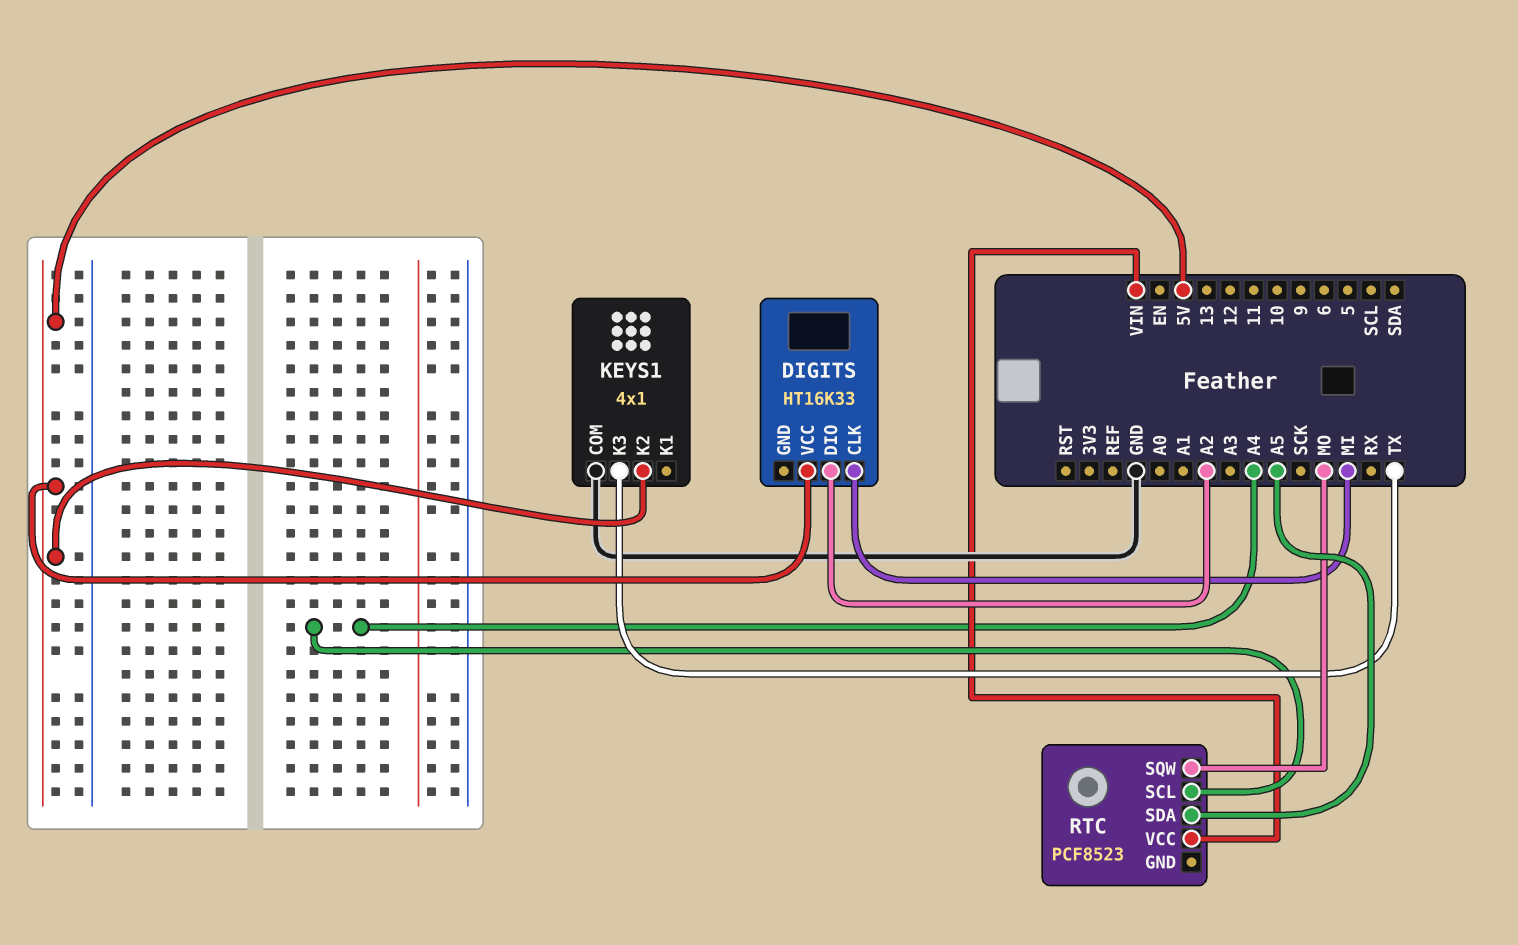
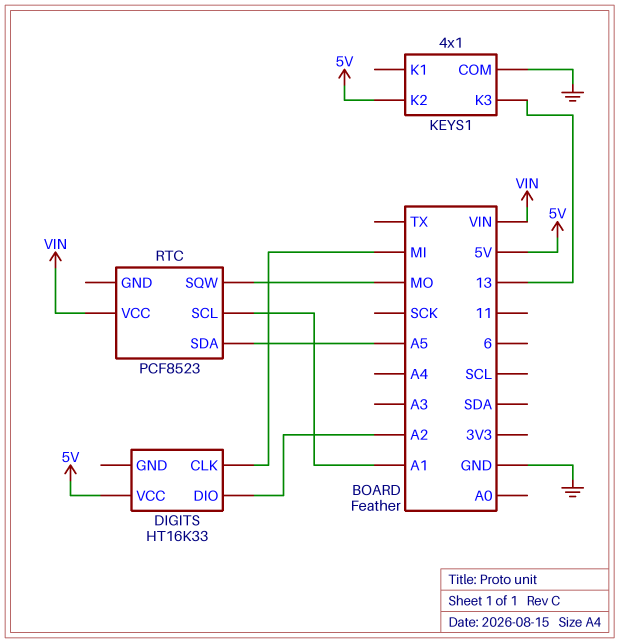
KEYS1 pin K3: TX -> 13
RTC pin SCL: A4 -> A1

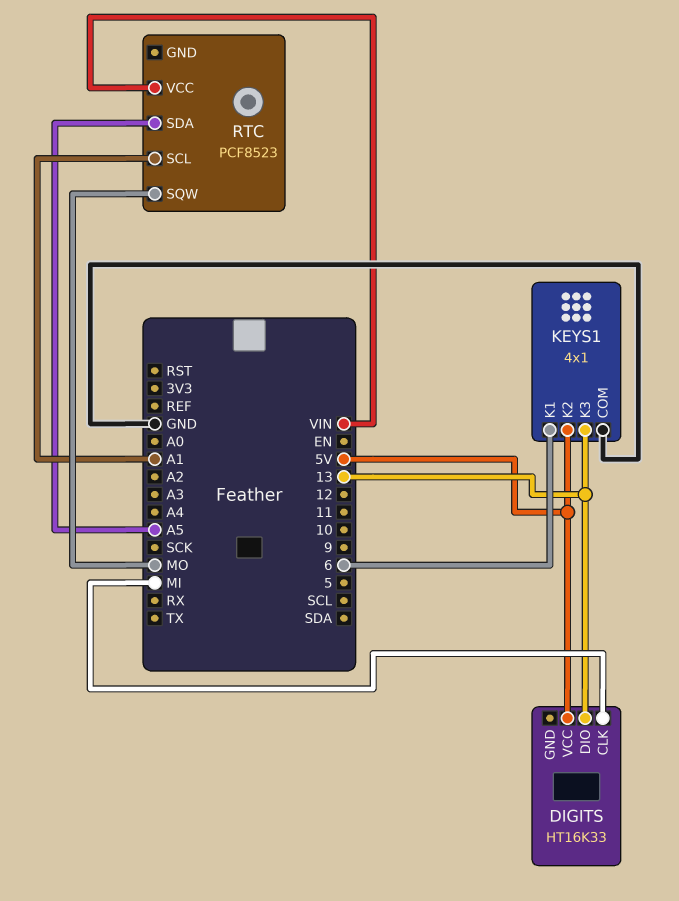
DIGITS pin DIO: A2 -> 13
KEYS1 pin K1: none -> 6

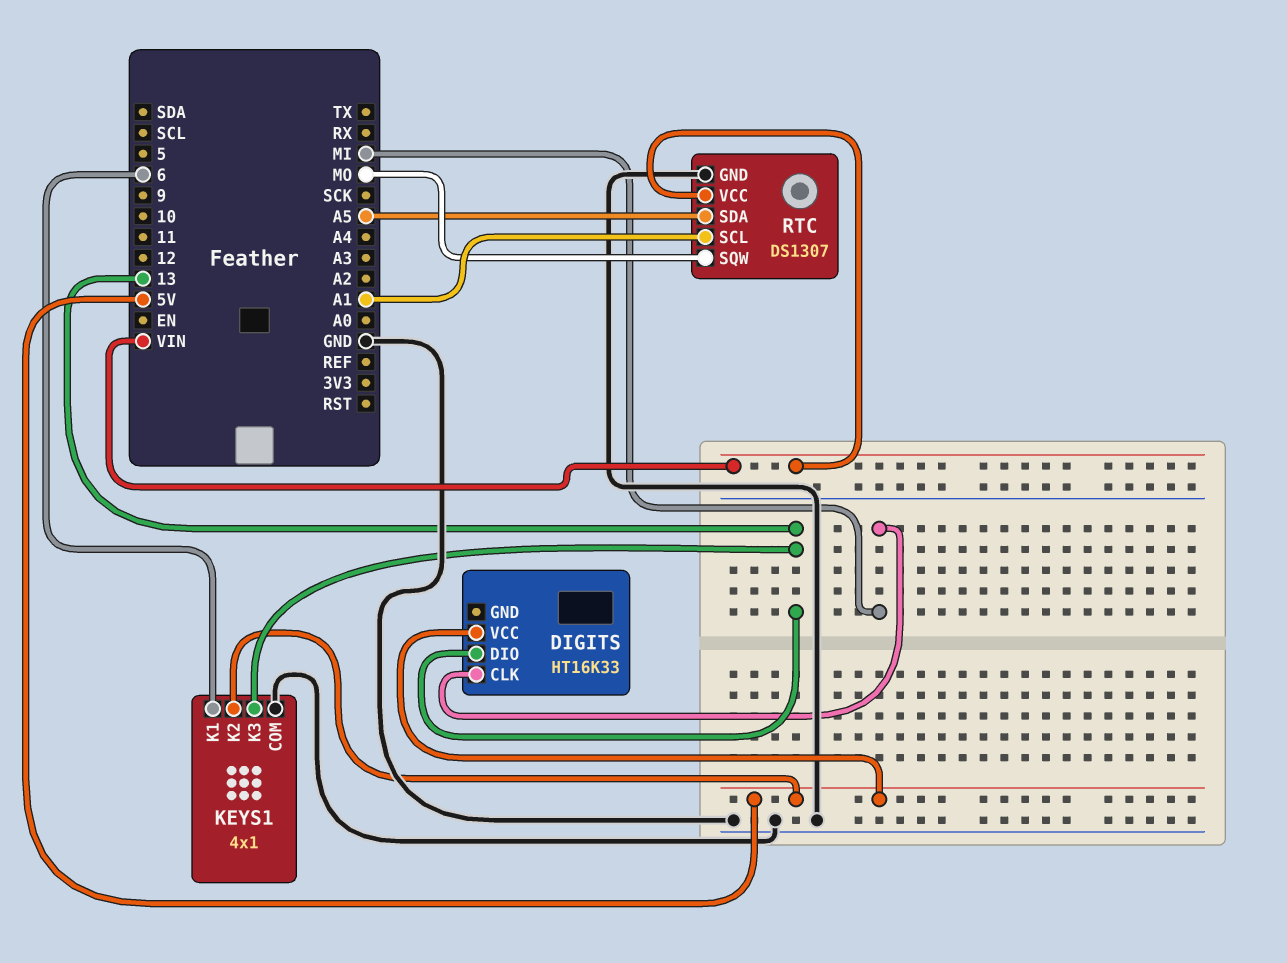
RTC: PCF8523 -> DS1307
RTC pin GND: none -> GND

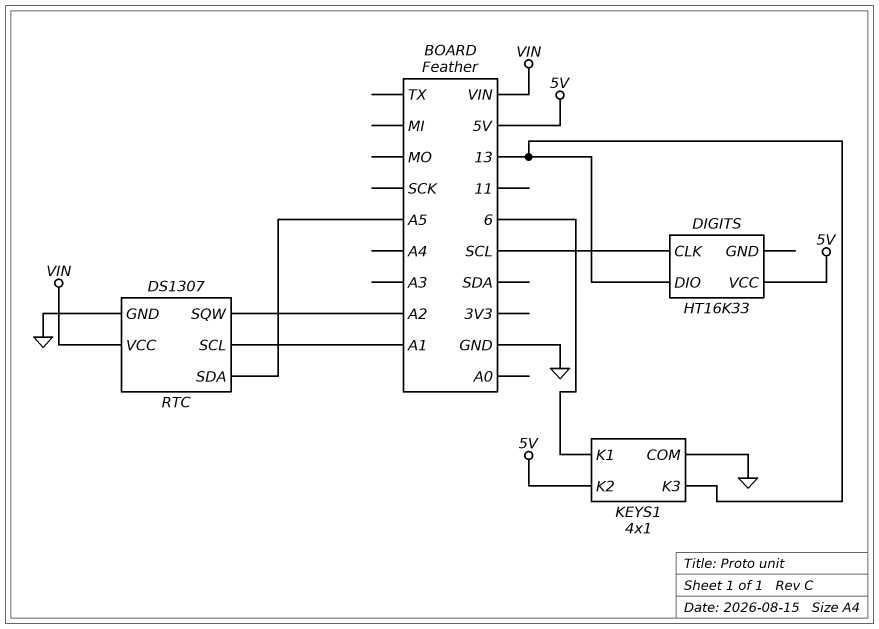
DIGITS pin CLK: MI -> SCL
RTC pin SQW: MO -> A2

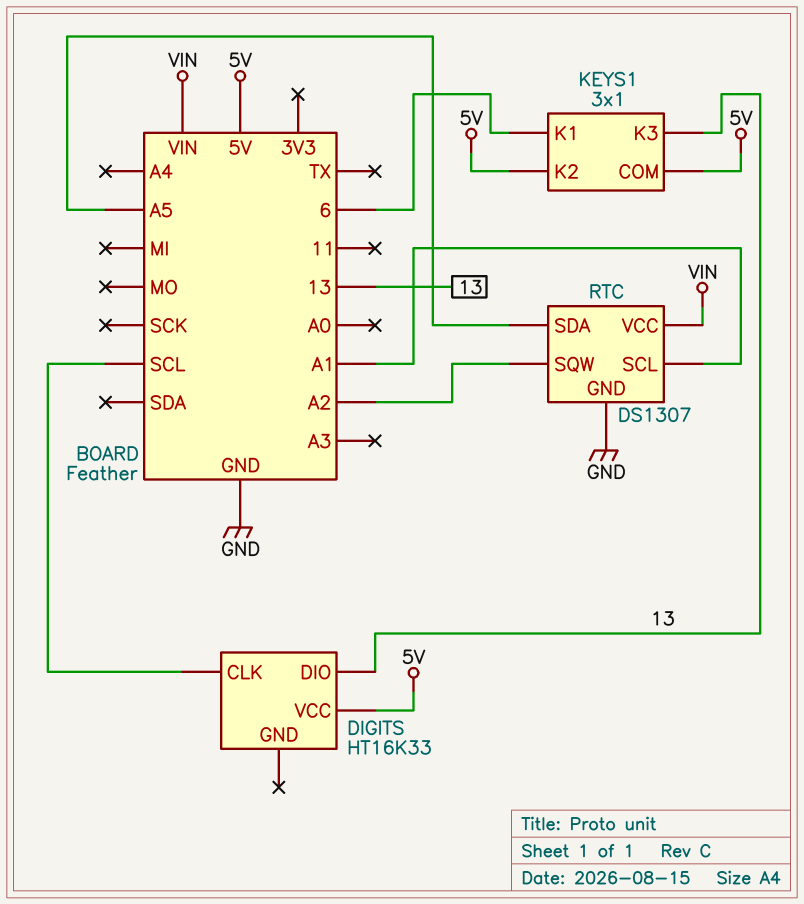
KEYS1: 4x1 -> 3x1
KEYS1 pin COM: GND -> 5V

